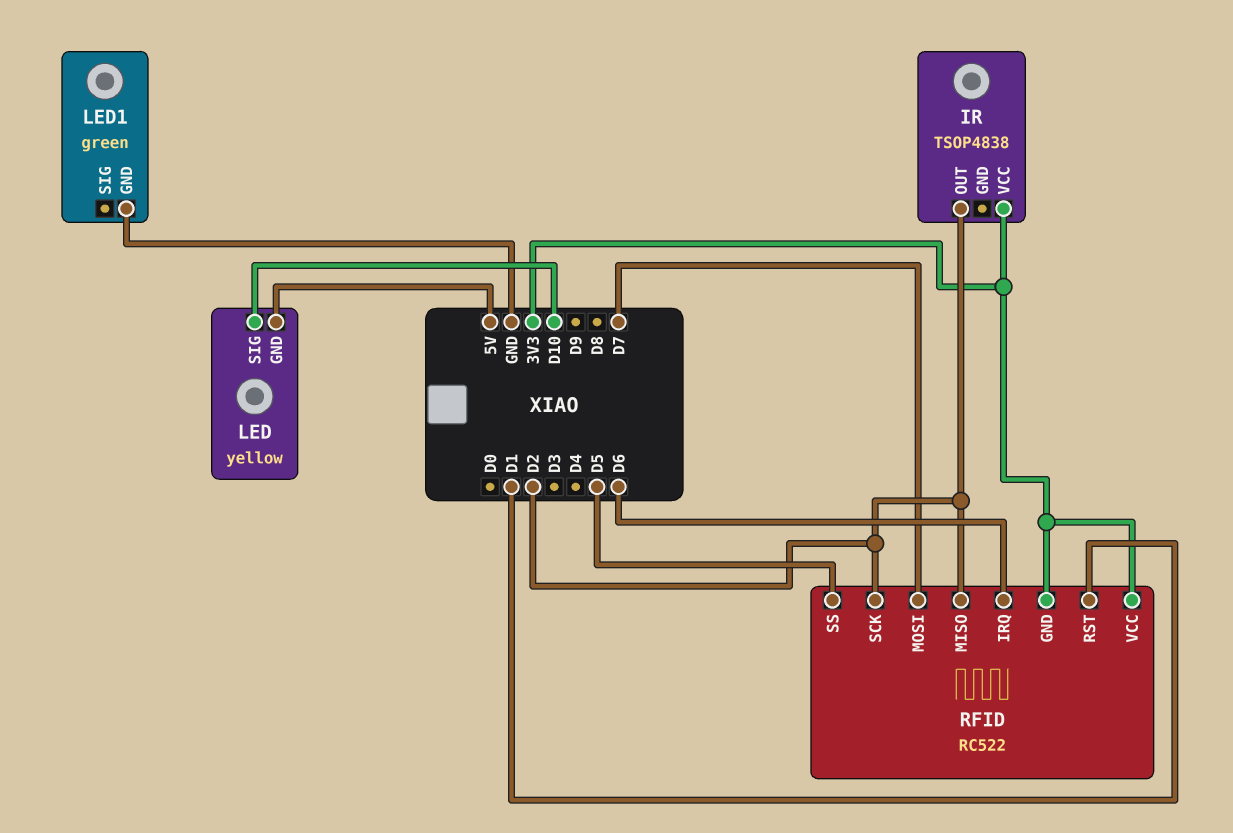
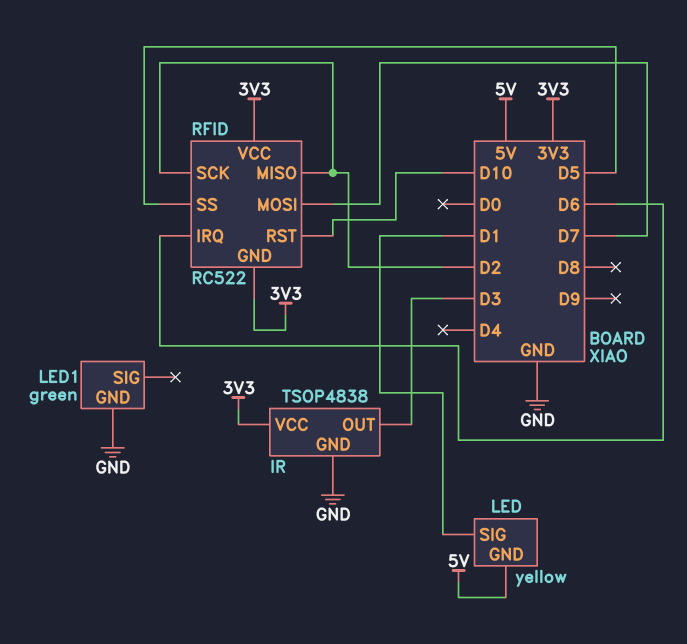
IR pin GND: none -> GND
IR pin OUT: D2 -> D3
LED pin SIG: D10 -> D1
RFID pin RST: D1 -> D10

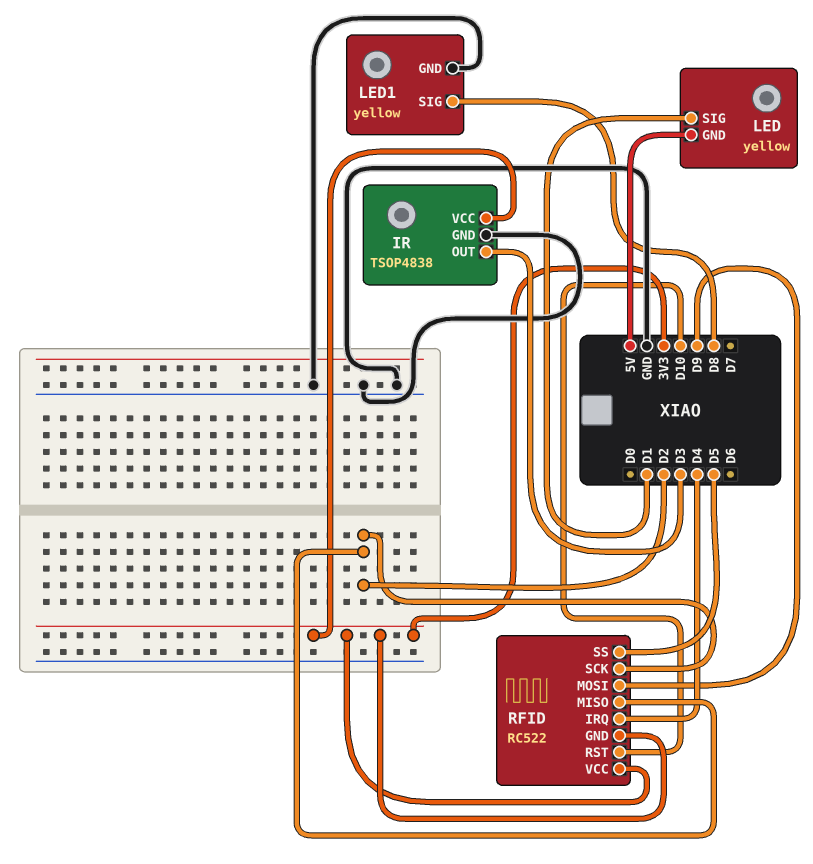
LED1: green -> yellow
LED1 pin SIG: none -> D8
RFID pin IRQ: D6 -> D4
RFID pin MOSI: D7 -> D9

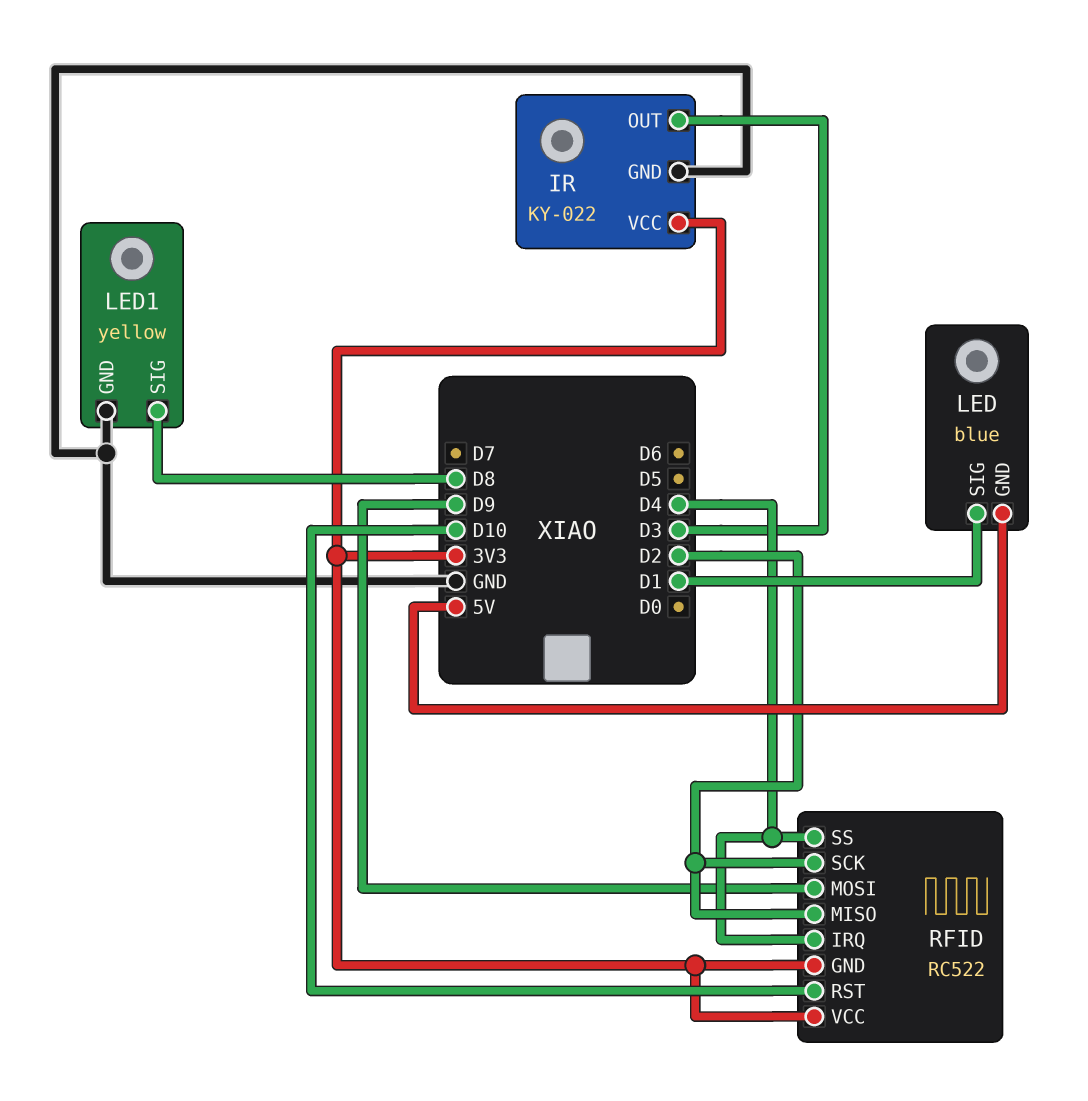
IR: TSOP4838 -> KY-022
LED: yellow -> blue
RFID pin SS: D5 -> D4

